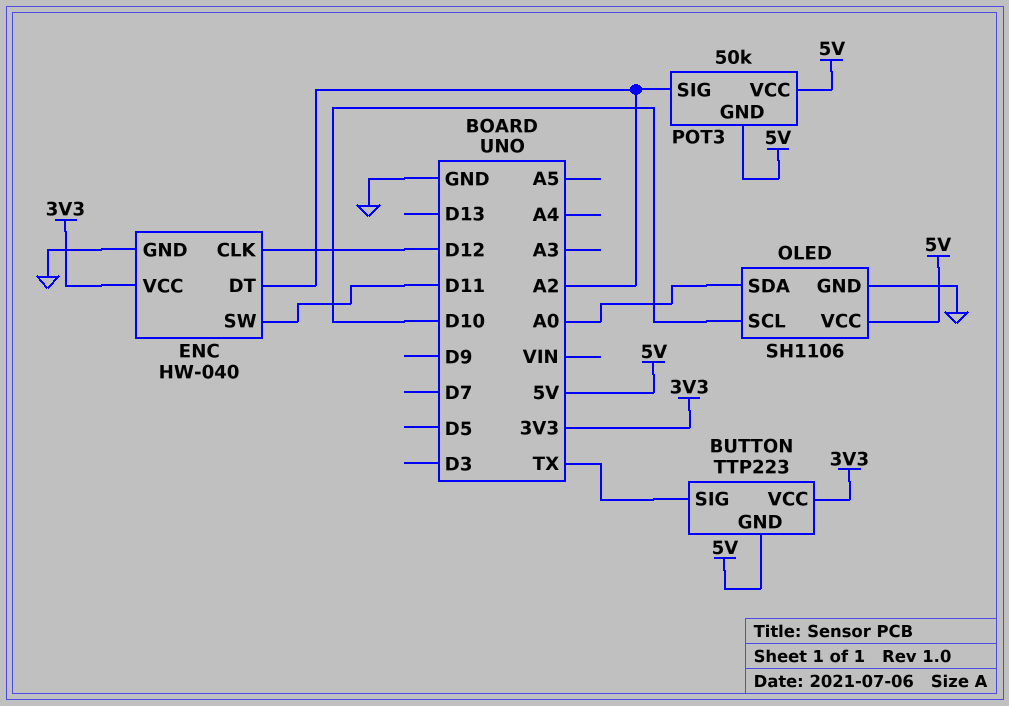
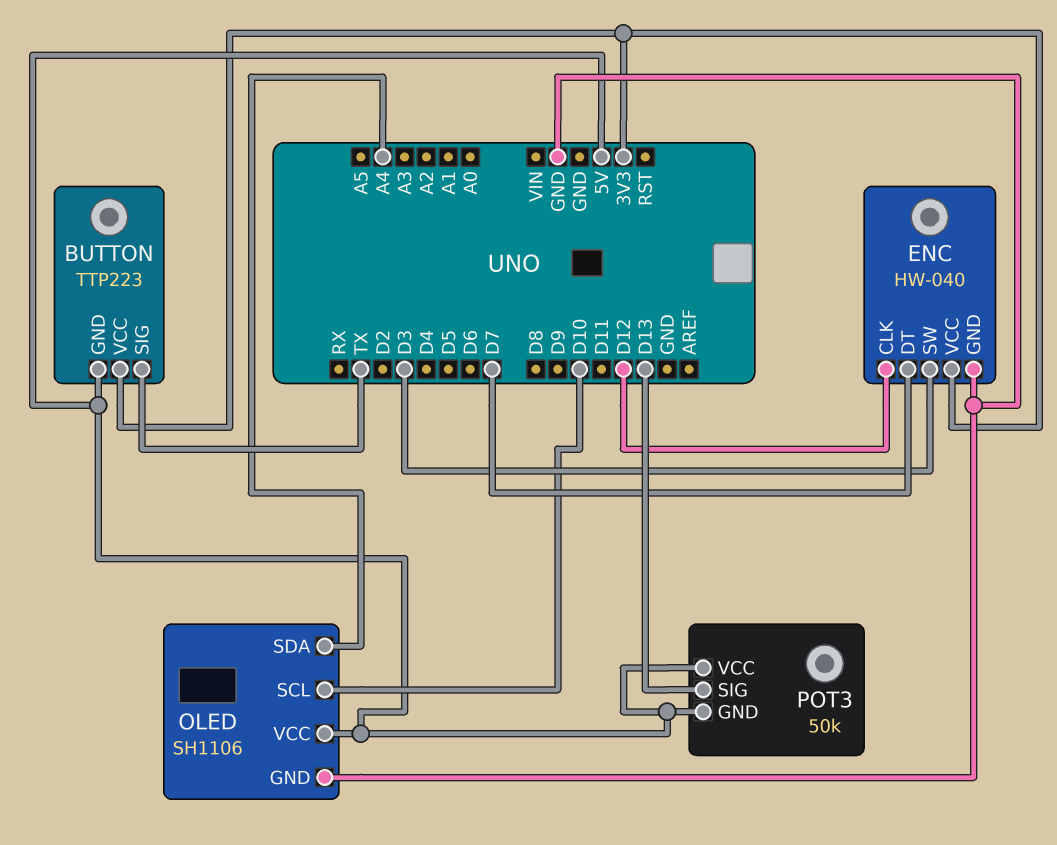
ENC pin DT: A2 -> D7
ENC pin SW: D11 -> D3
OLED pin SDA: A0 -> A4
POT3 pin SIG: A2 -> D13

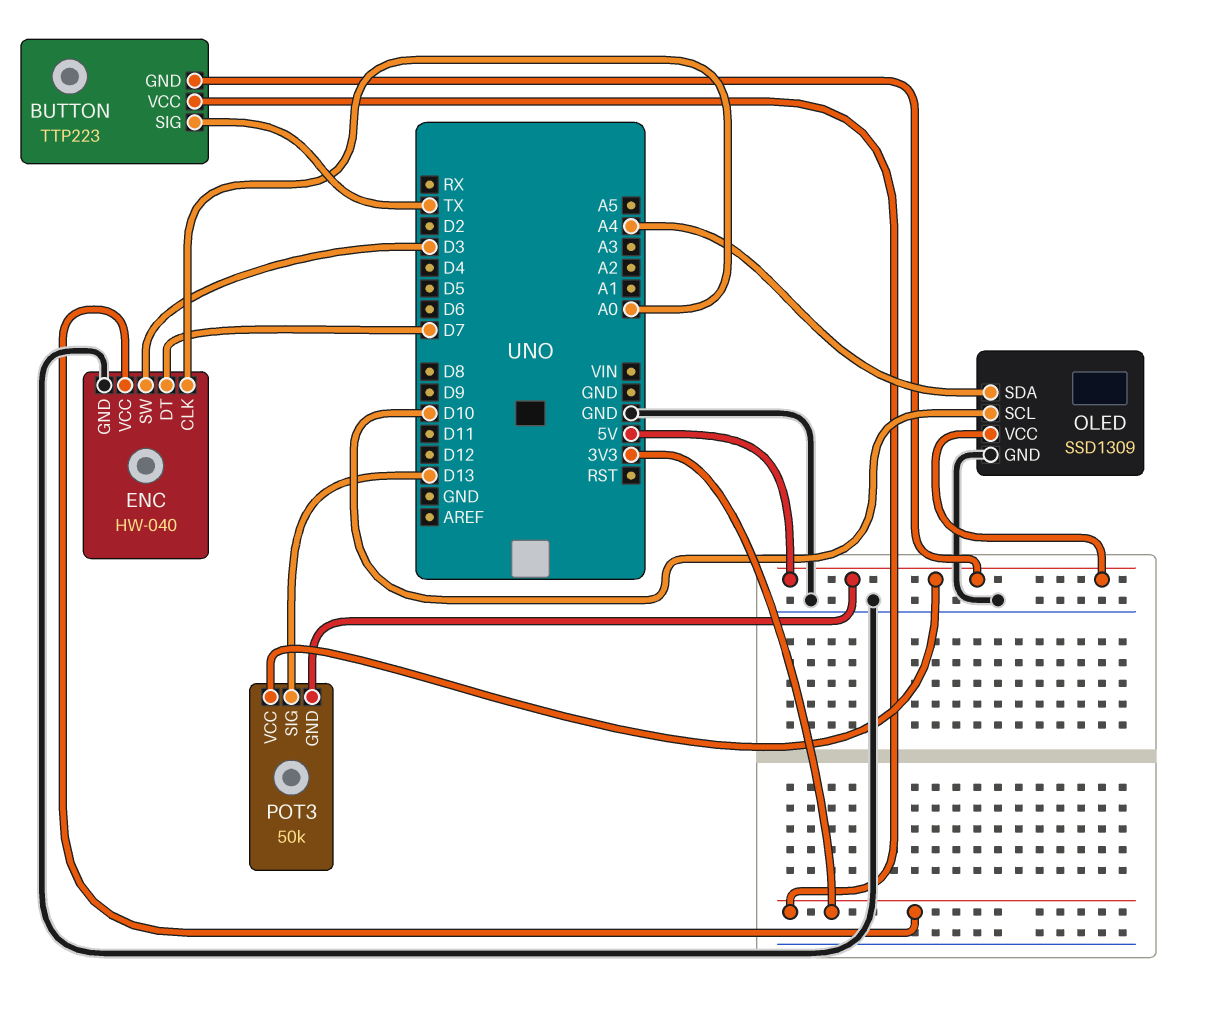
ENC pin CLK: D12 -> A0
OLED: SH1106 -> SSD1309

